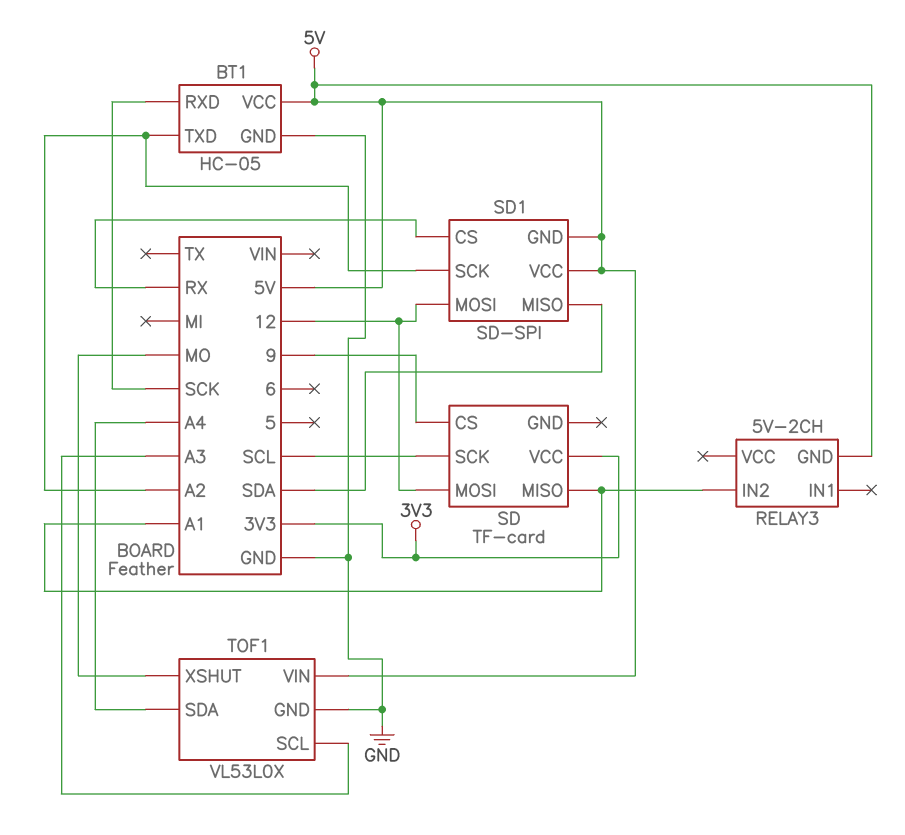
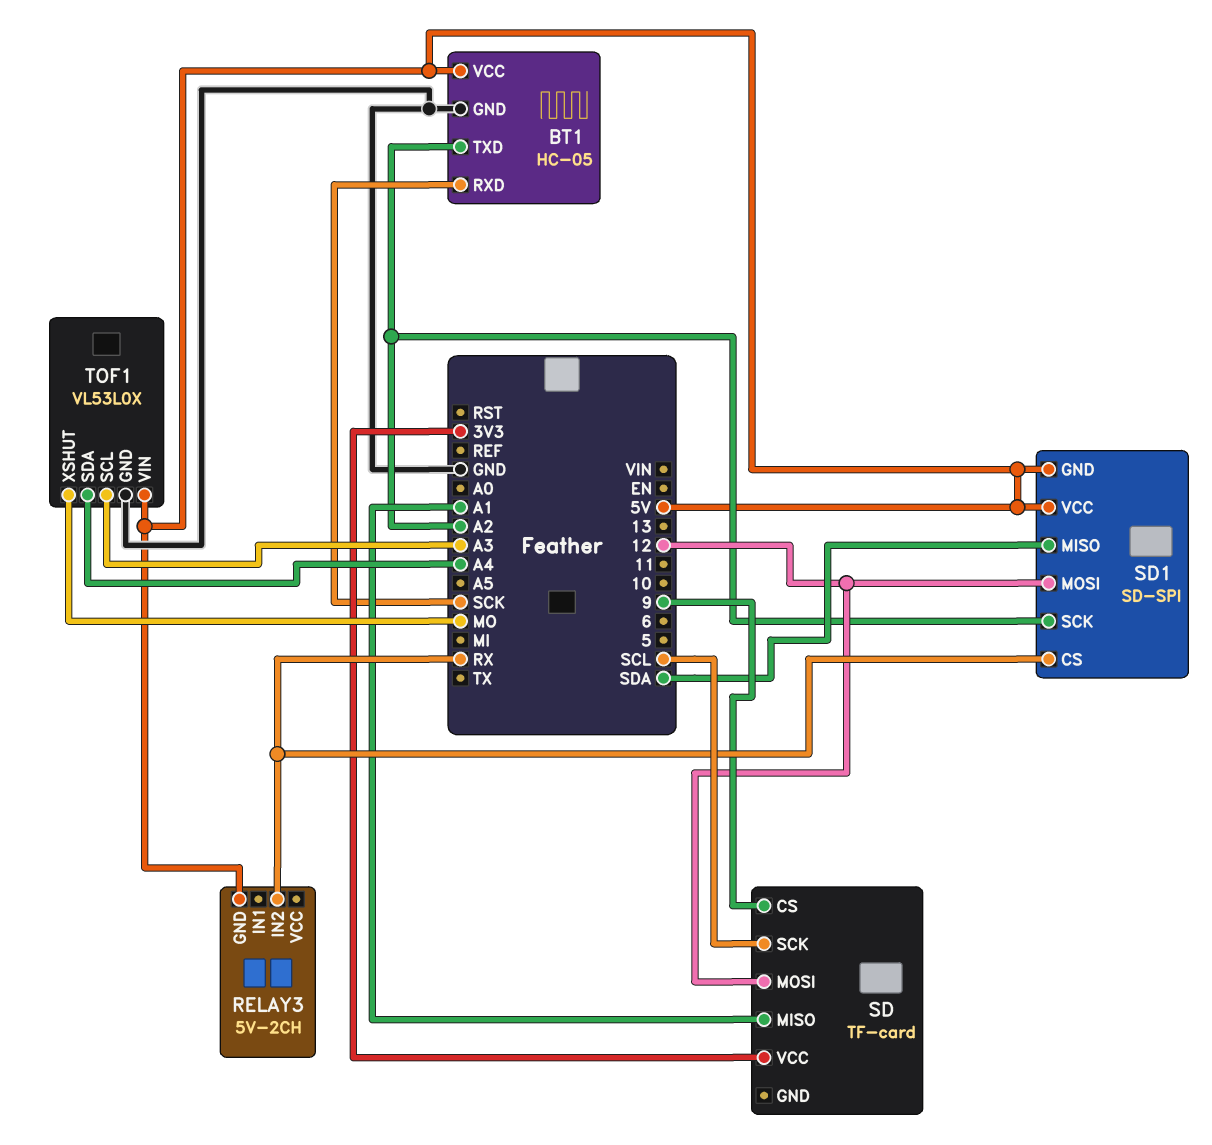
RELAY3 pin IN2: A1 -> RX

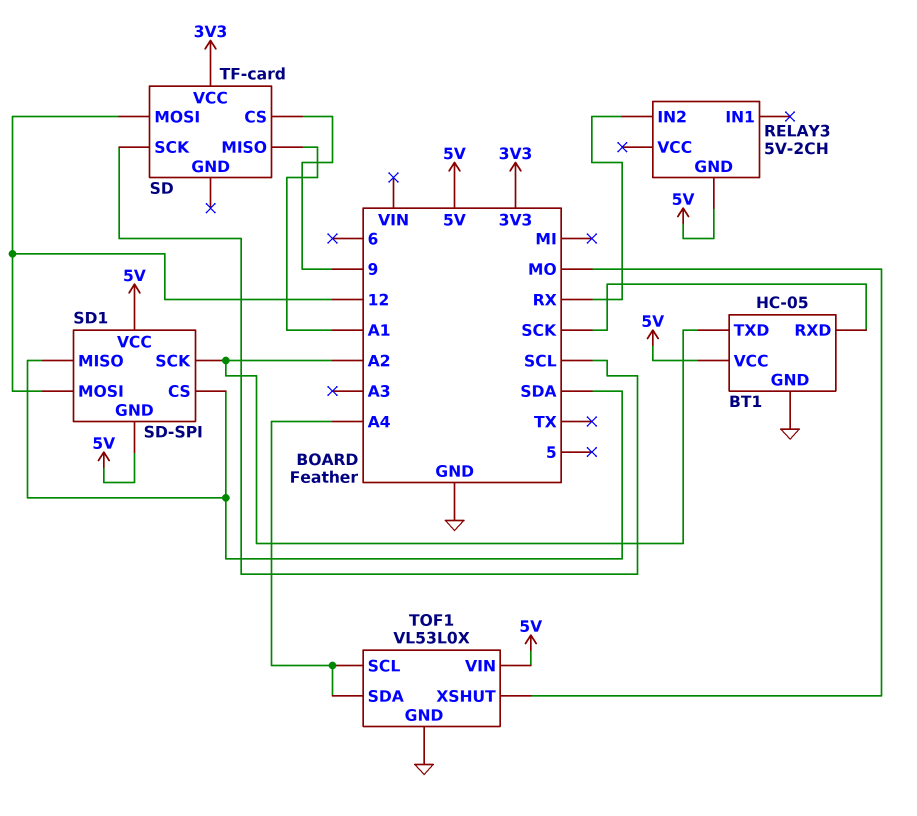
SD1 pin CS: RX -> SDA
TOF1 pin SCL: A3 -> A4

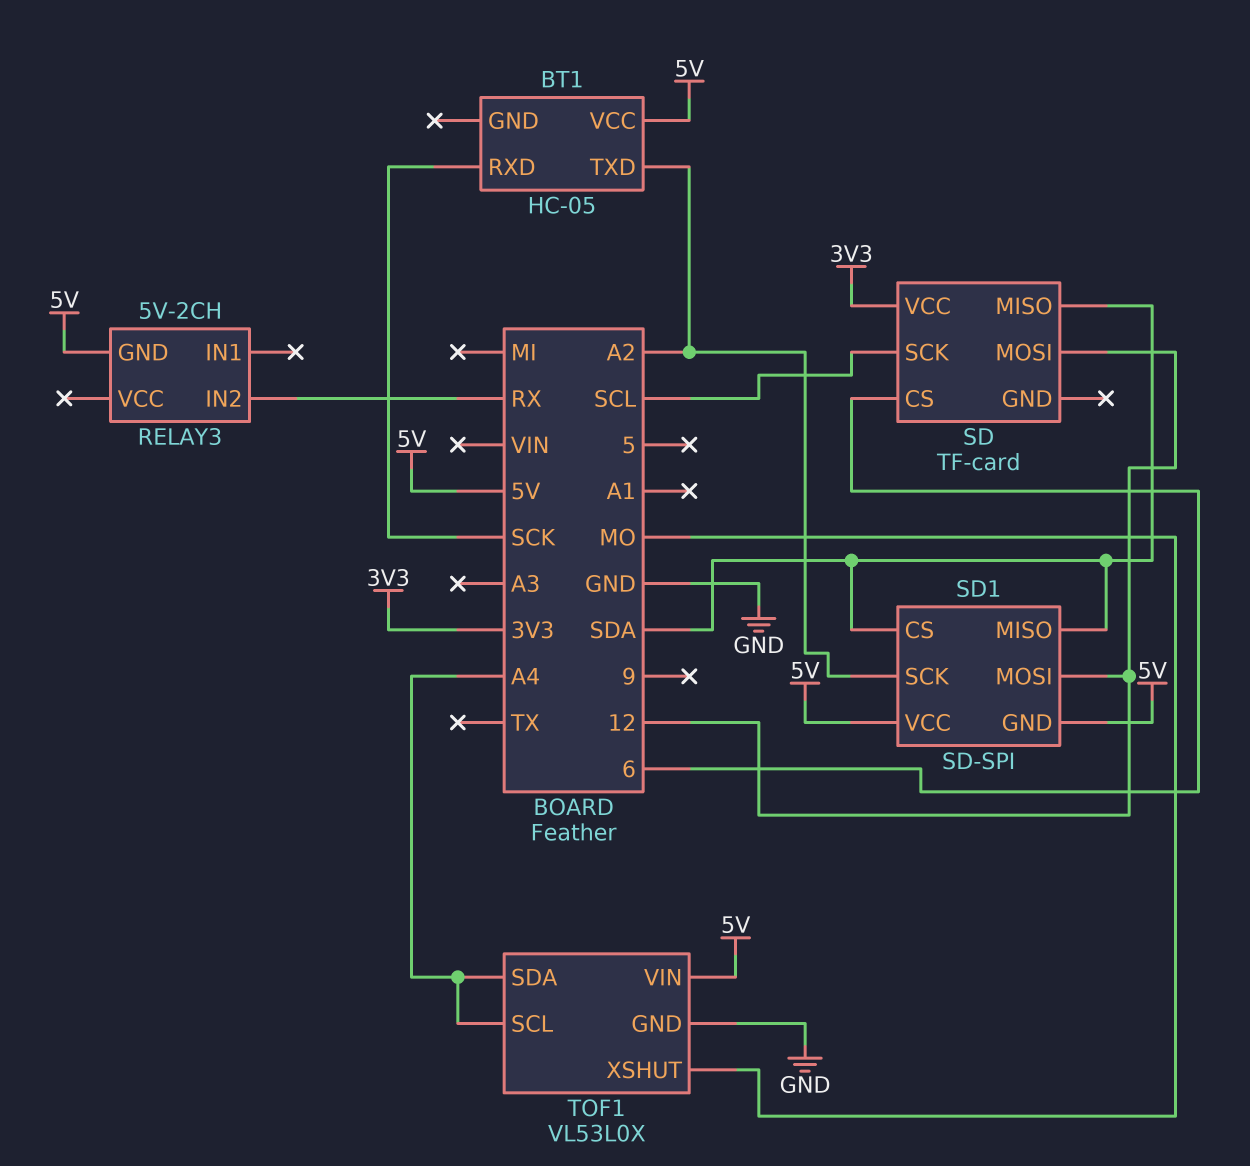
BT1 pin GND: GND -> none
SD pin CS: 9 -> 6
SD pin MISO: A1 -> SDA

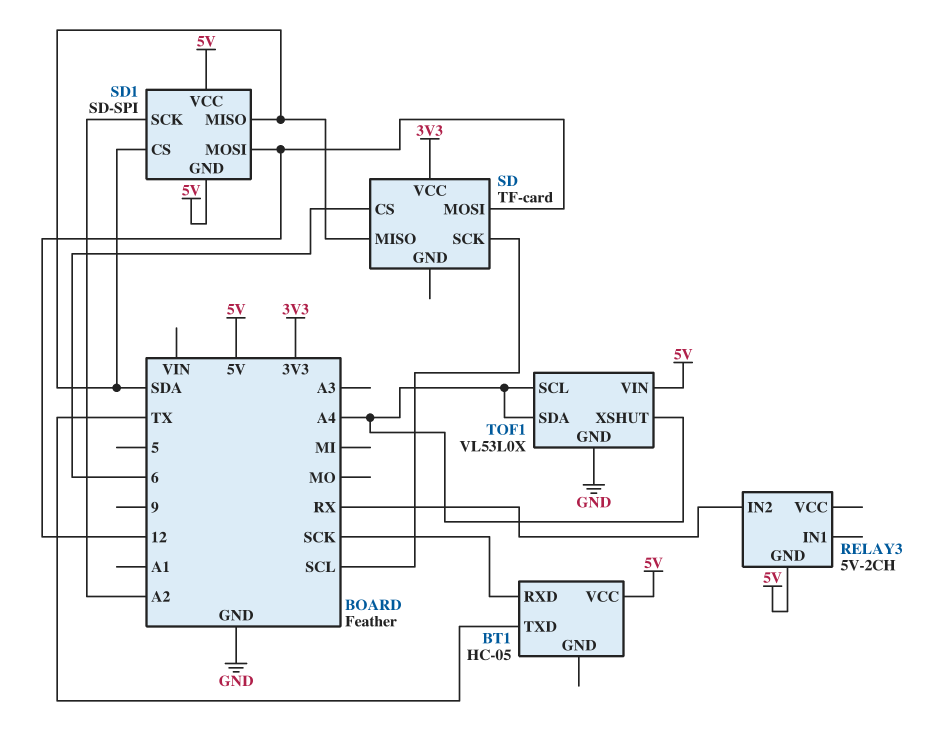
BT1 pin TXD: A2 -> TX
TOF1 pin XSHUT: MO -> A4

